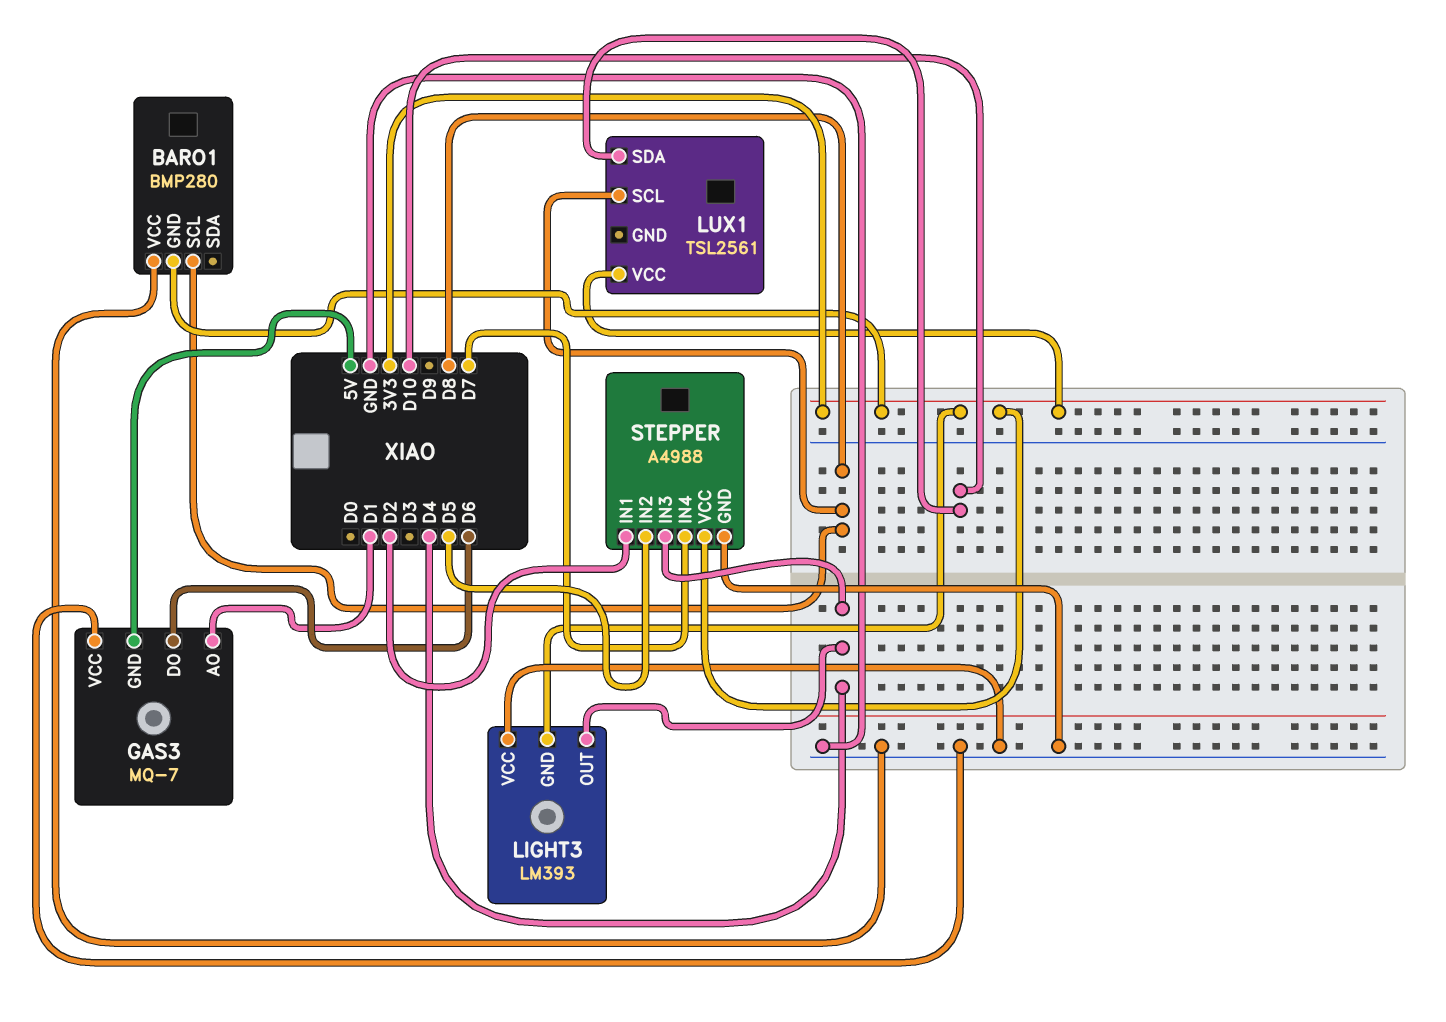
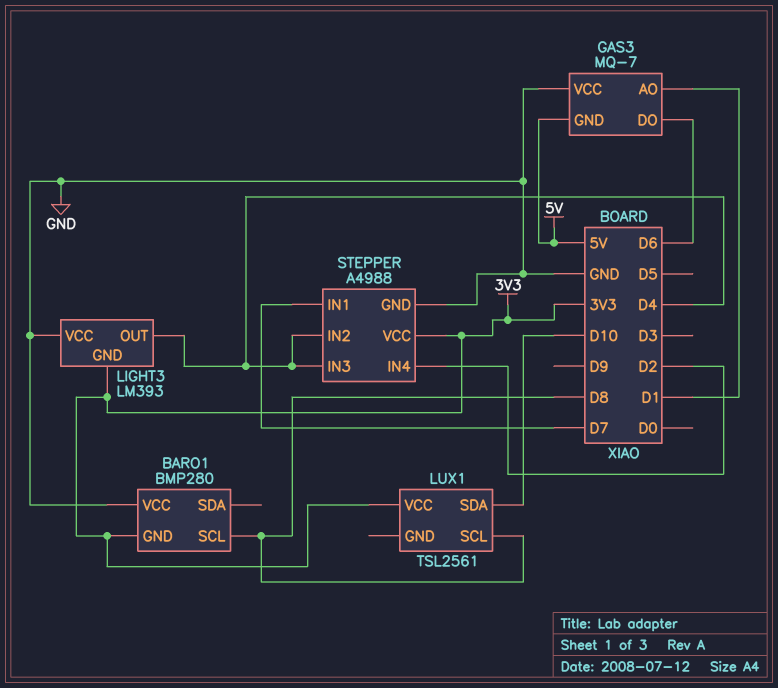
STEPPER pin IN1: D2 -> D7
STEPPER pin IN2: D5 -> D4
STEPPER pin IN4: D7 -> D2

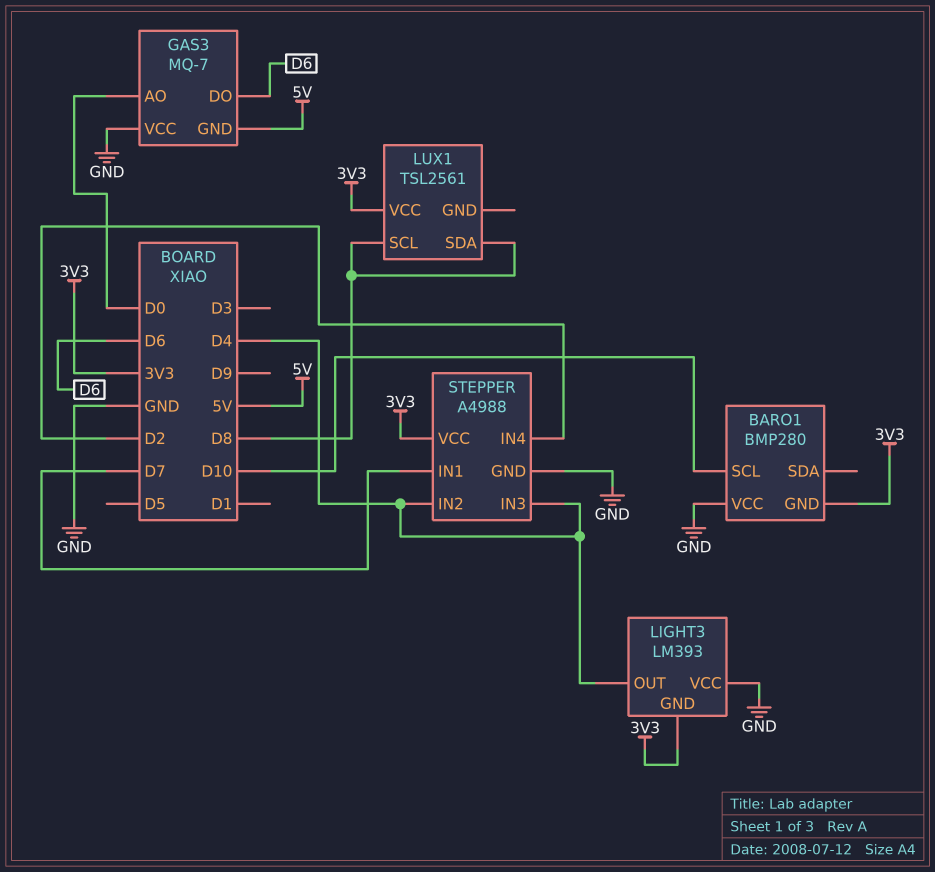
BARO1 pin SCL: D8 -> D10
GAS3 pin AO: D1 -> D0
LUX1 pin SDA: D10 -> D8

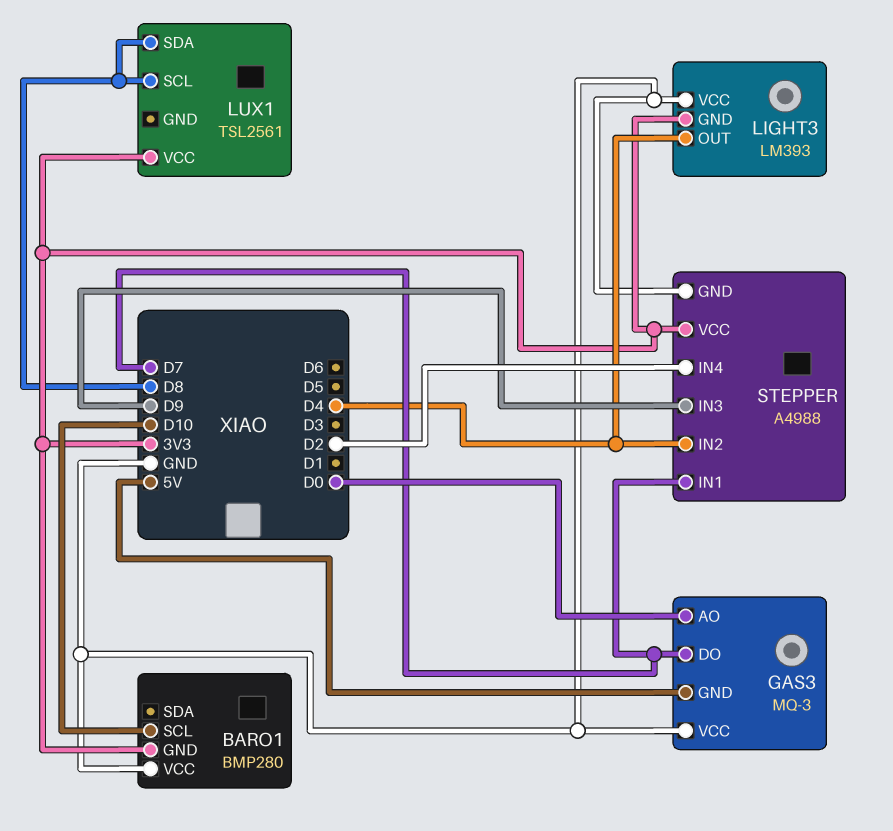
GAS3: MQ-7 -> MQ-3
GAS3 pin DO: D6 -> D7
STEPPER pin IN3: D4 -> D9

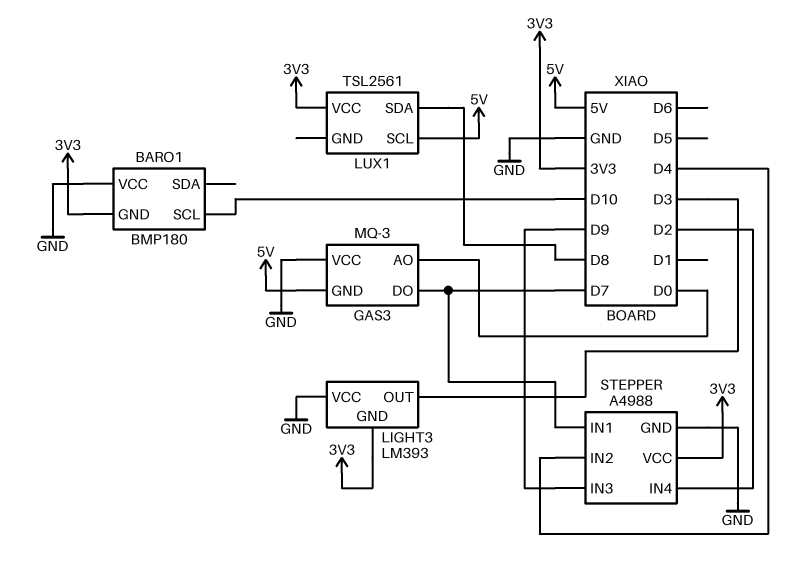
BARO1: BMP280 -> BMP180
LIGHT3 pin OUT: D4 -> D3
LUX1 pin SCL: D8 -> 5V

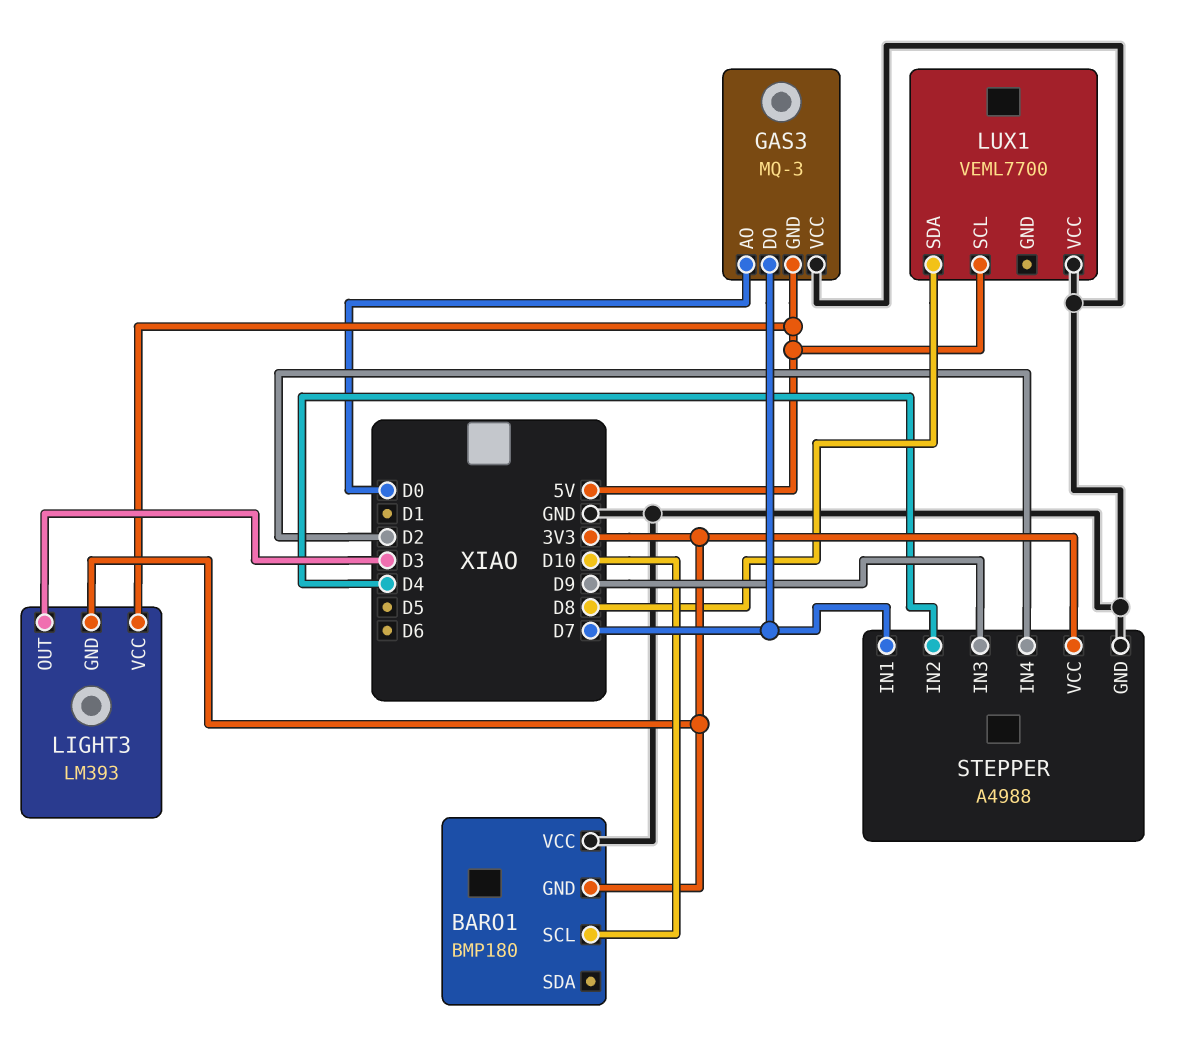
LIGHT3 pin VCC: GND -> 5V
LUX1: TSL2561 -> VEML7700
LUX1 pin VCC: 3V3 -> GND

